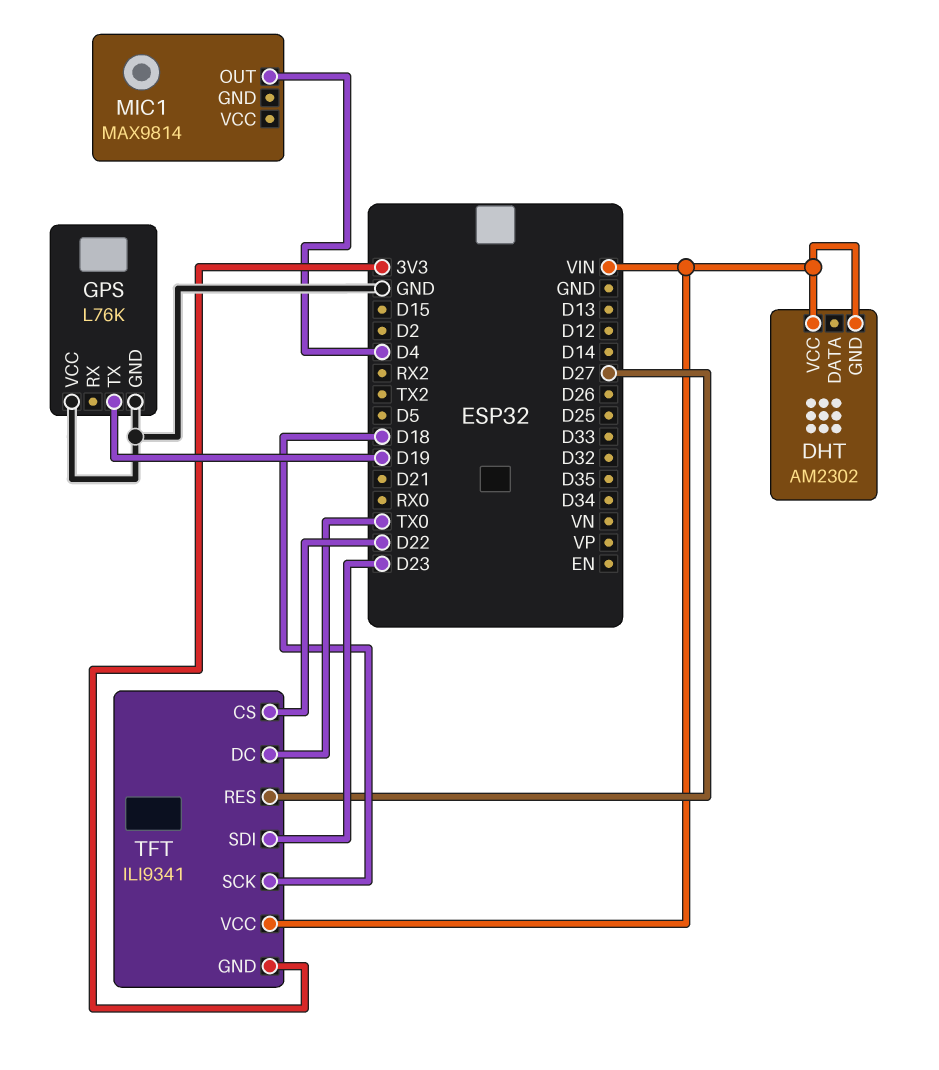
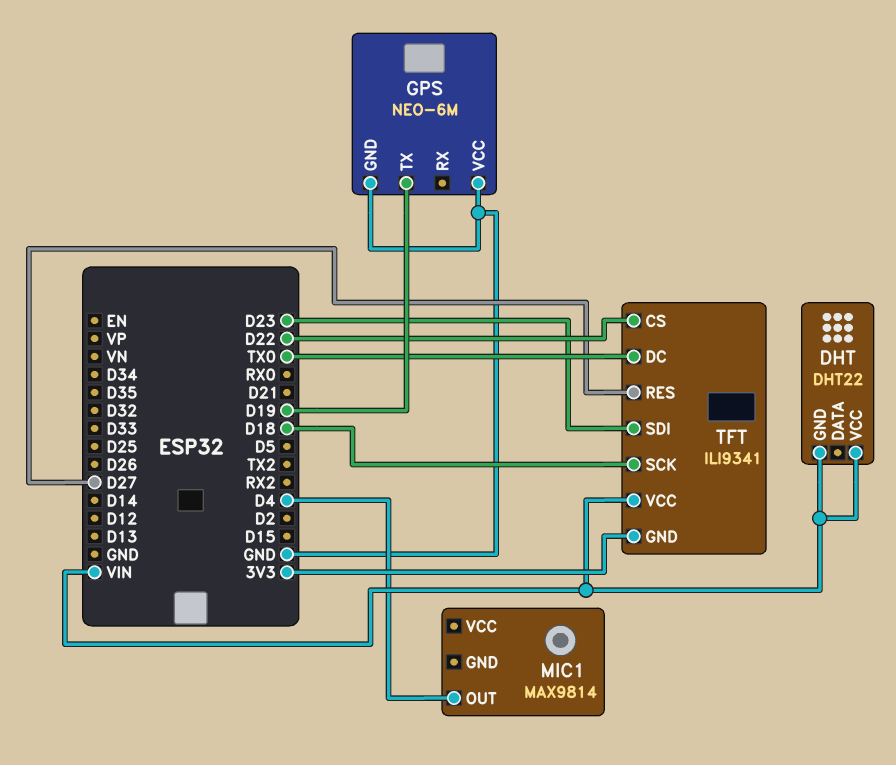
DHT: AM2302 -> DHT22
GPS: L76K -> NEO-6M

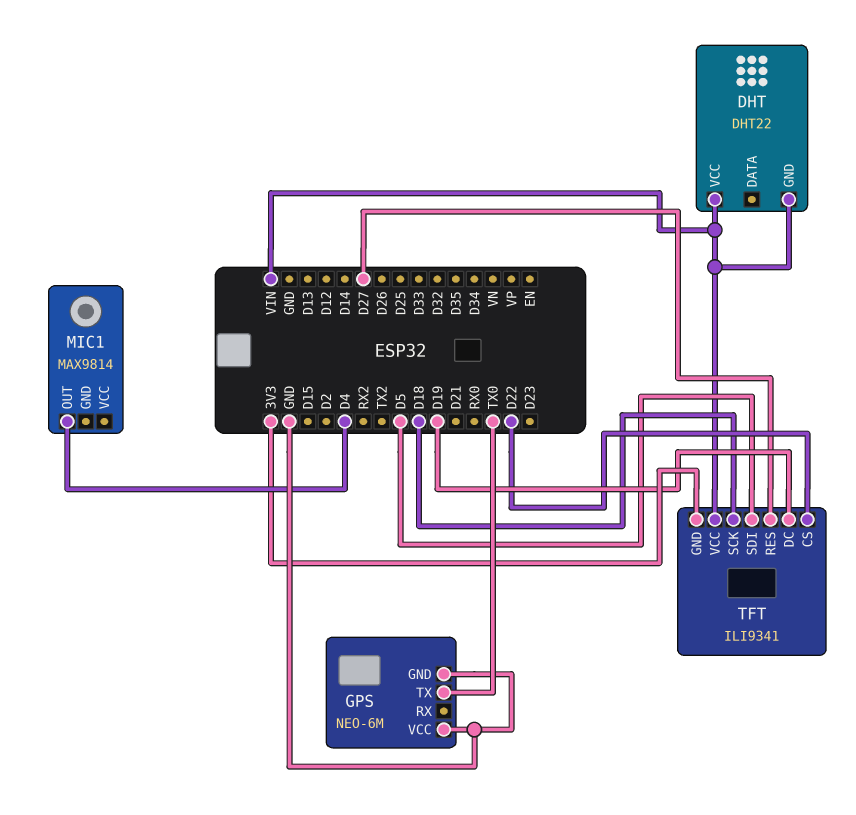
GPS pin TX: D19 -> TX0
TFT pin DC: TX0 -> D19
TFT pin SDI: D23 -> D5

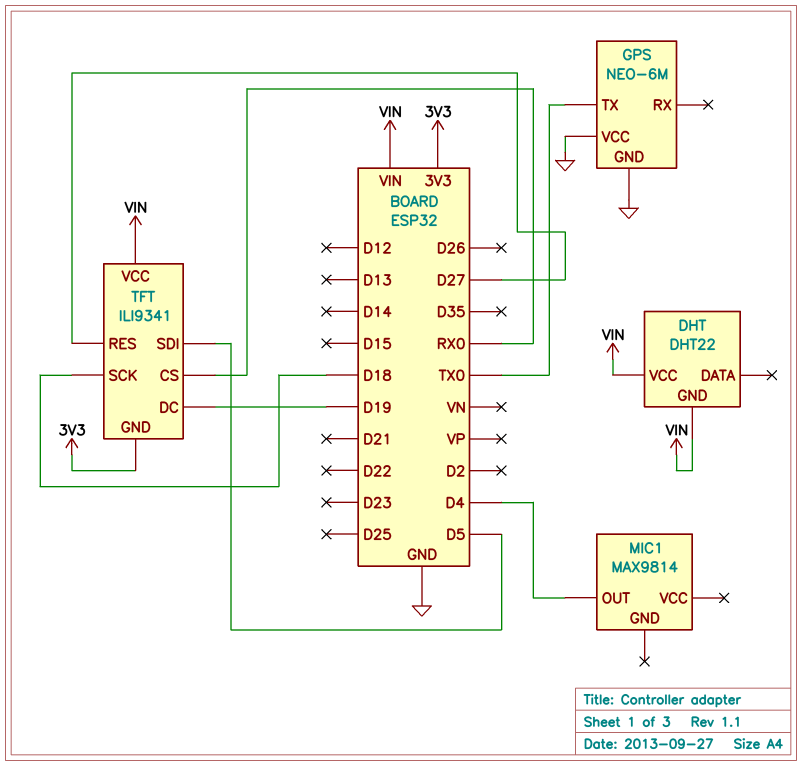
TFT pin CS: D22 -> RX0

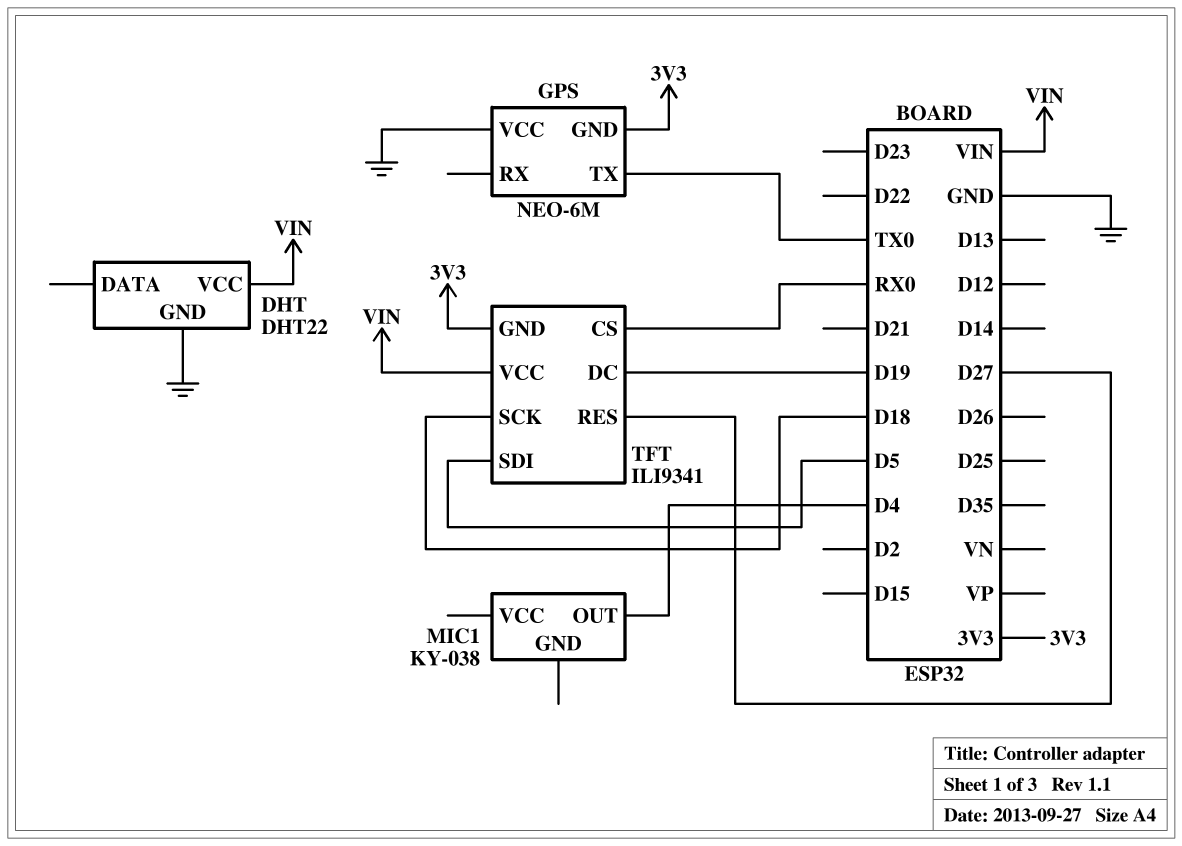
DHT pin GND: VIN -> GND
GPS pin GND: GND -> 3V3
MIC1: MAX9814 -> KY-038

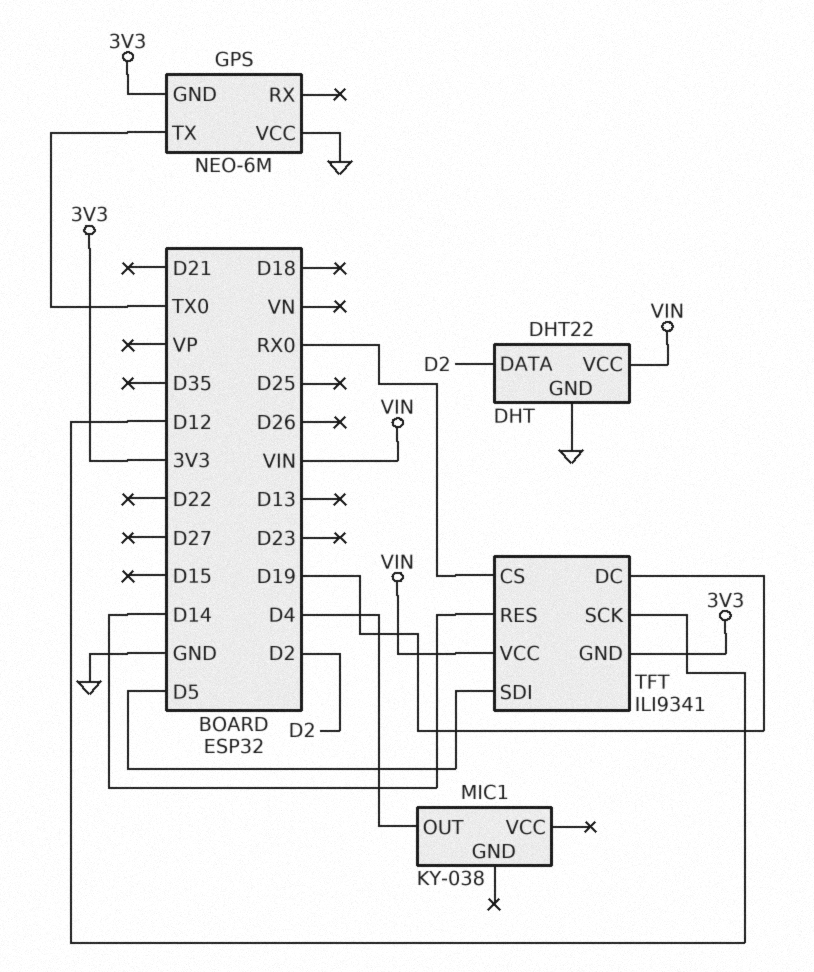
DHT pin DATA: none -> D2
TFT pin RES: D27 -> D14
TFT pin SCK: D18 -> D12

